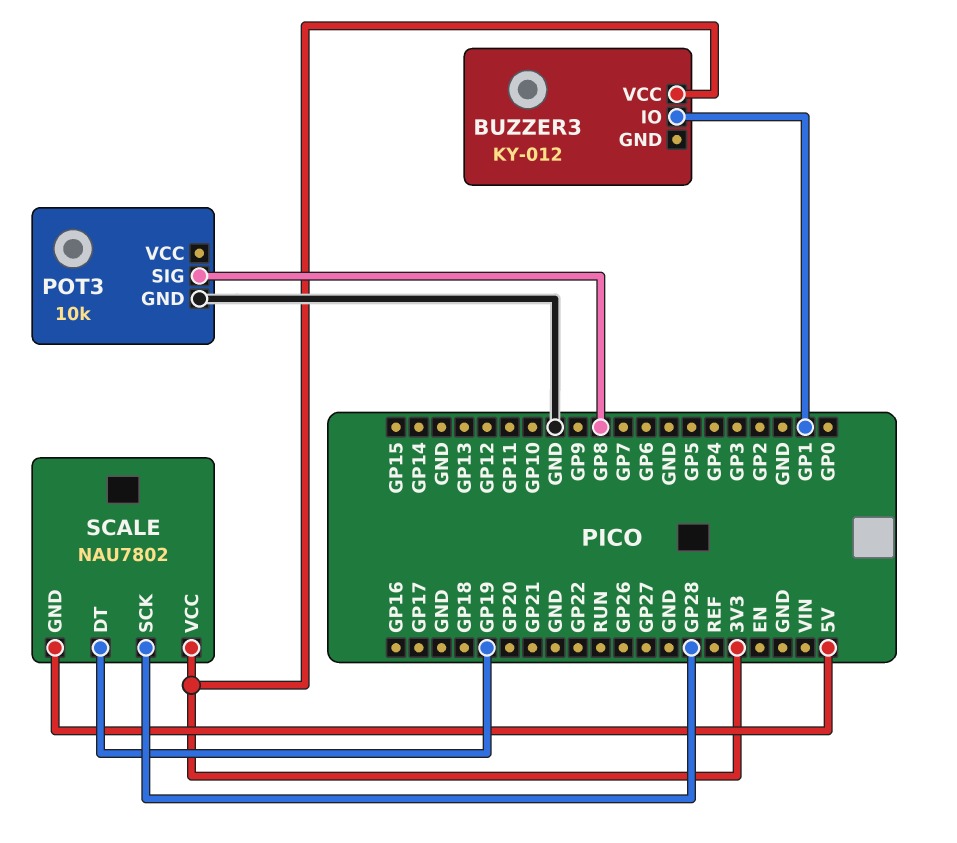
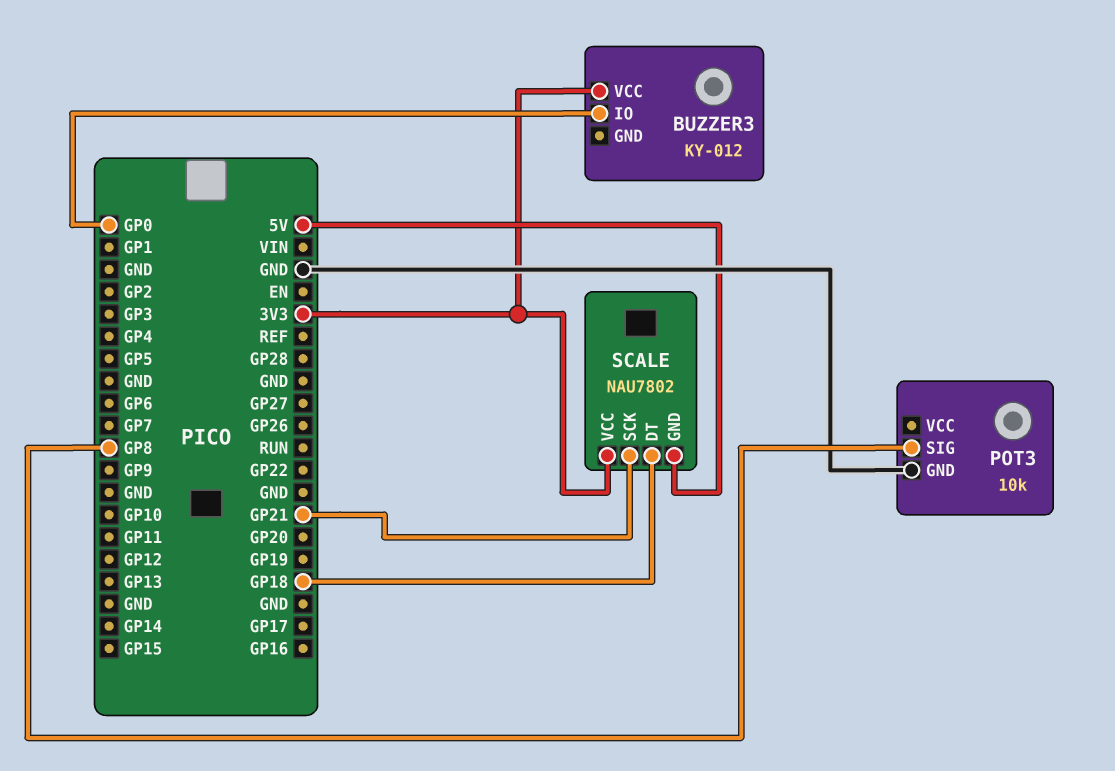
BUZZER3 pin IO: GP1 -> GP0
SCALE pin DT: GP19 -> GP18
SCALE pin SCK: GP28 -> GP21

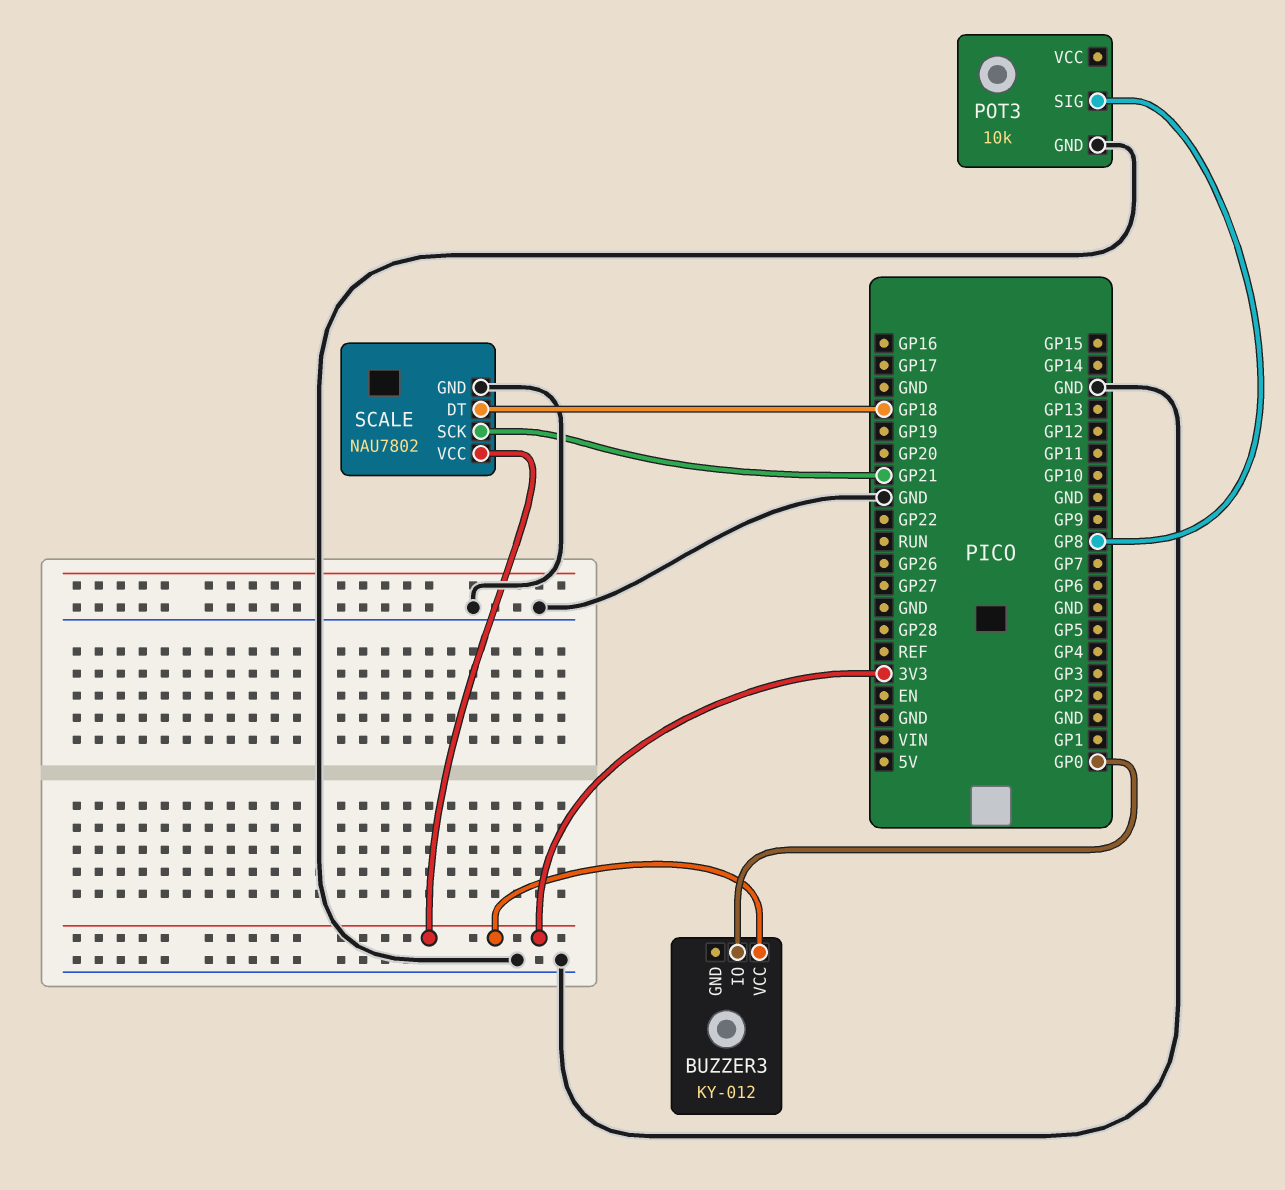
SCALE pin GND: 5V -> GND

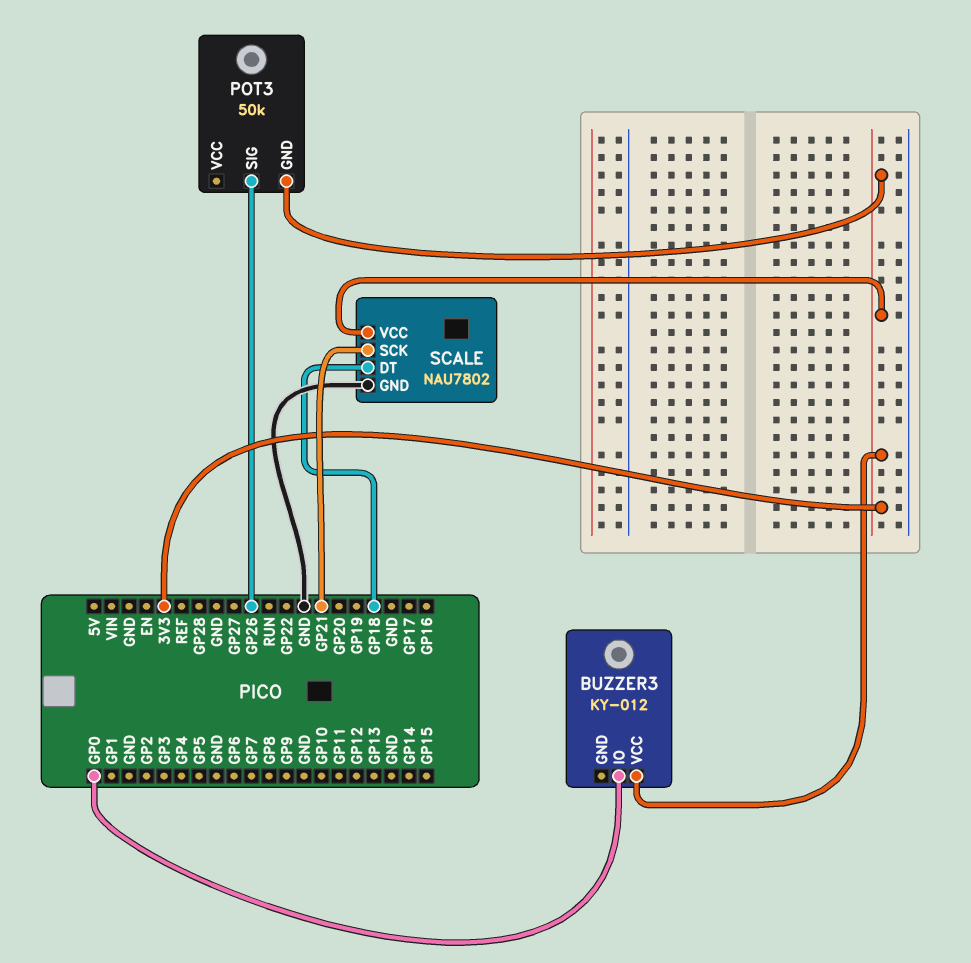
POT3: 10k -> 50k
POT3 pin GND: GND -> 3V3
POT3 pin SIG: GP8 -> GP26

